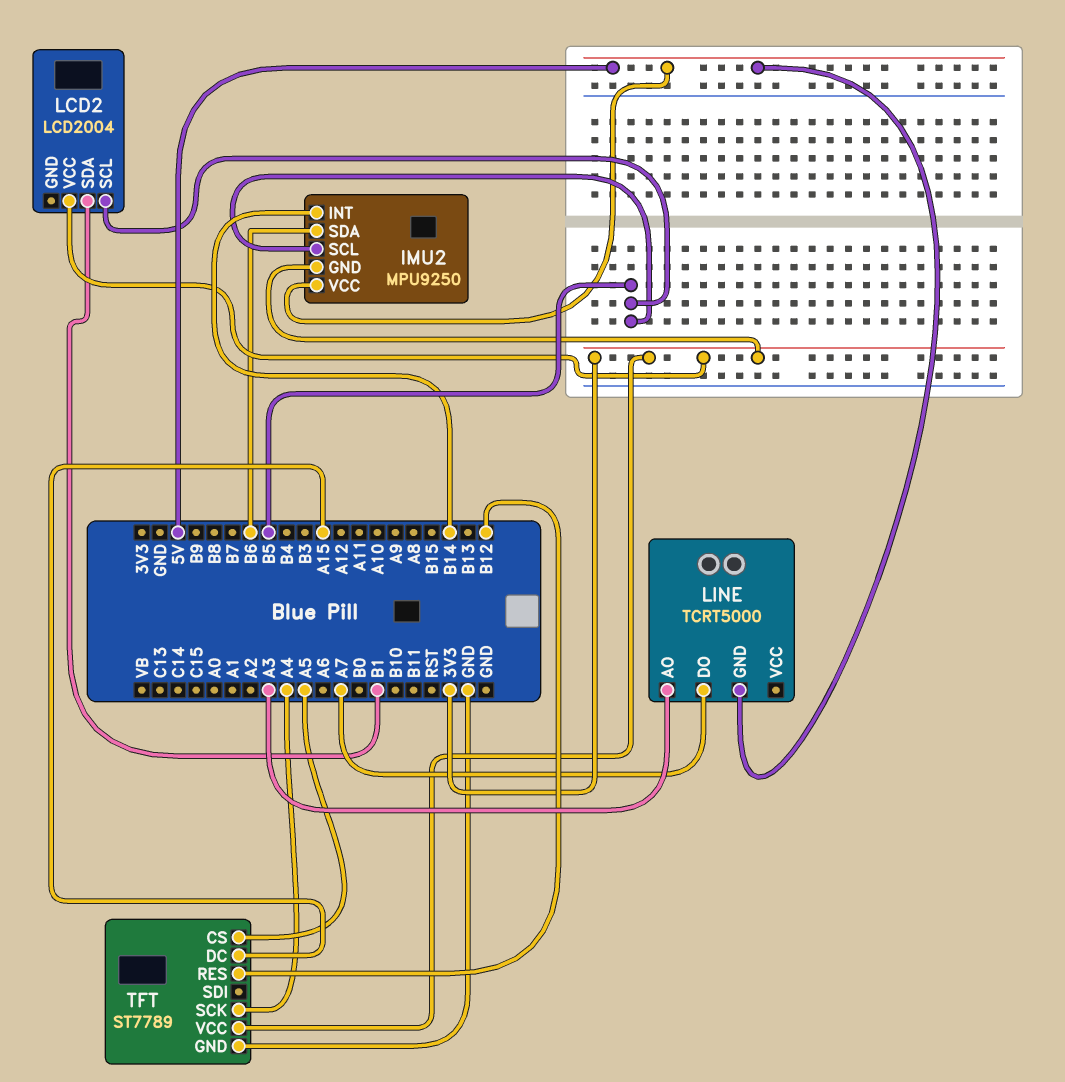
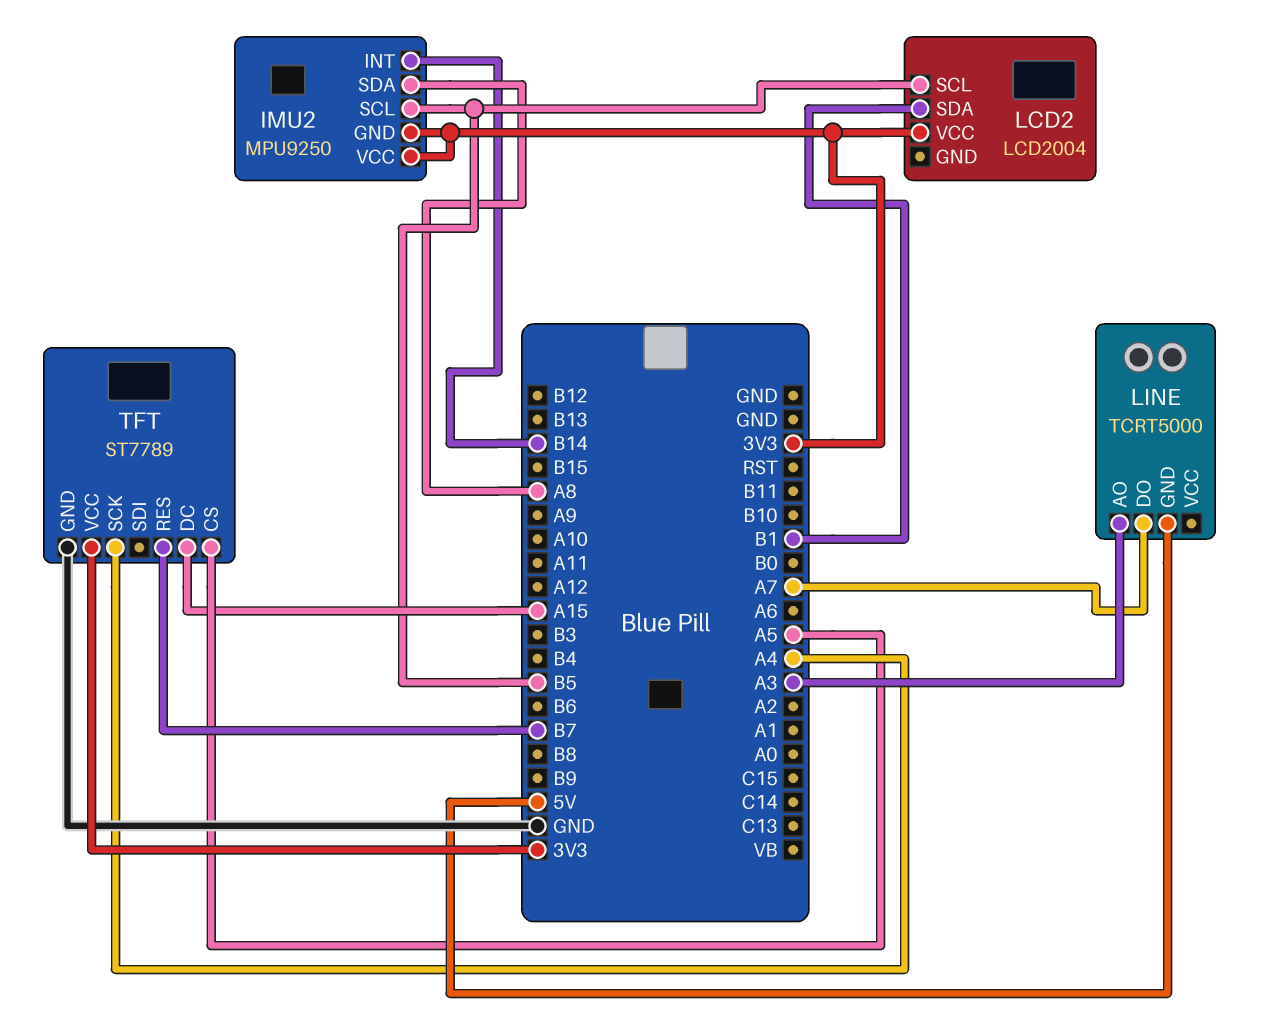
IMU2 pin SDA: B6 -> A8
IMU2 pin VCC: 5V -> 3V3
TFT pin RES: B12 -> B7

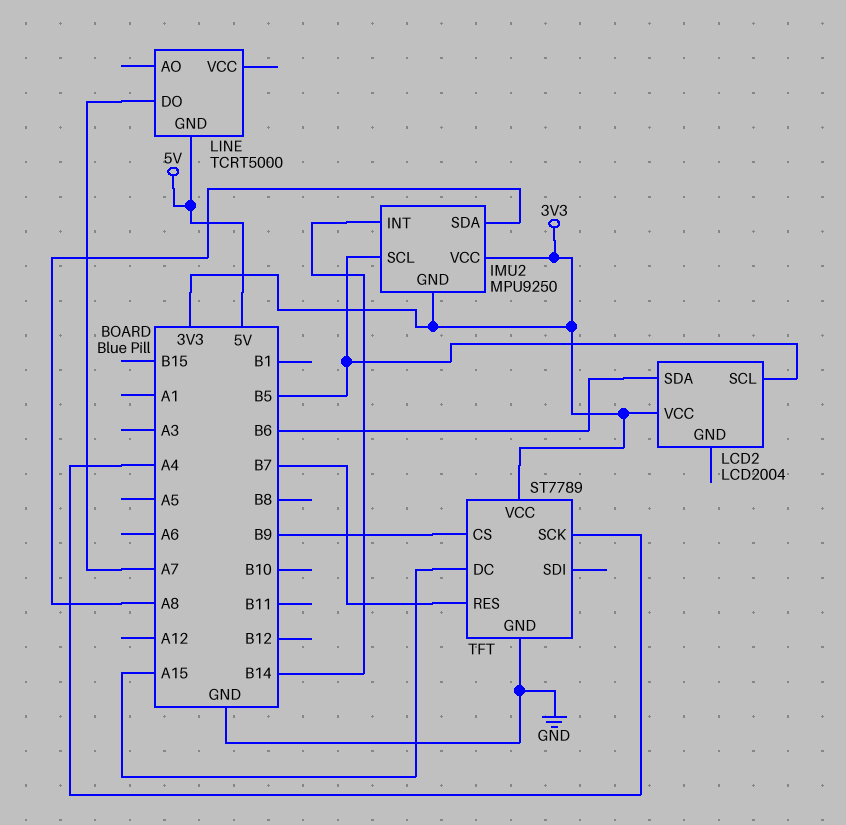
LCD2 pin SDA: B1 -> B6
LINE pin AO: A3 -> none
TFT pin CS: A5 -> B9

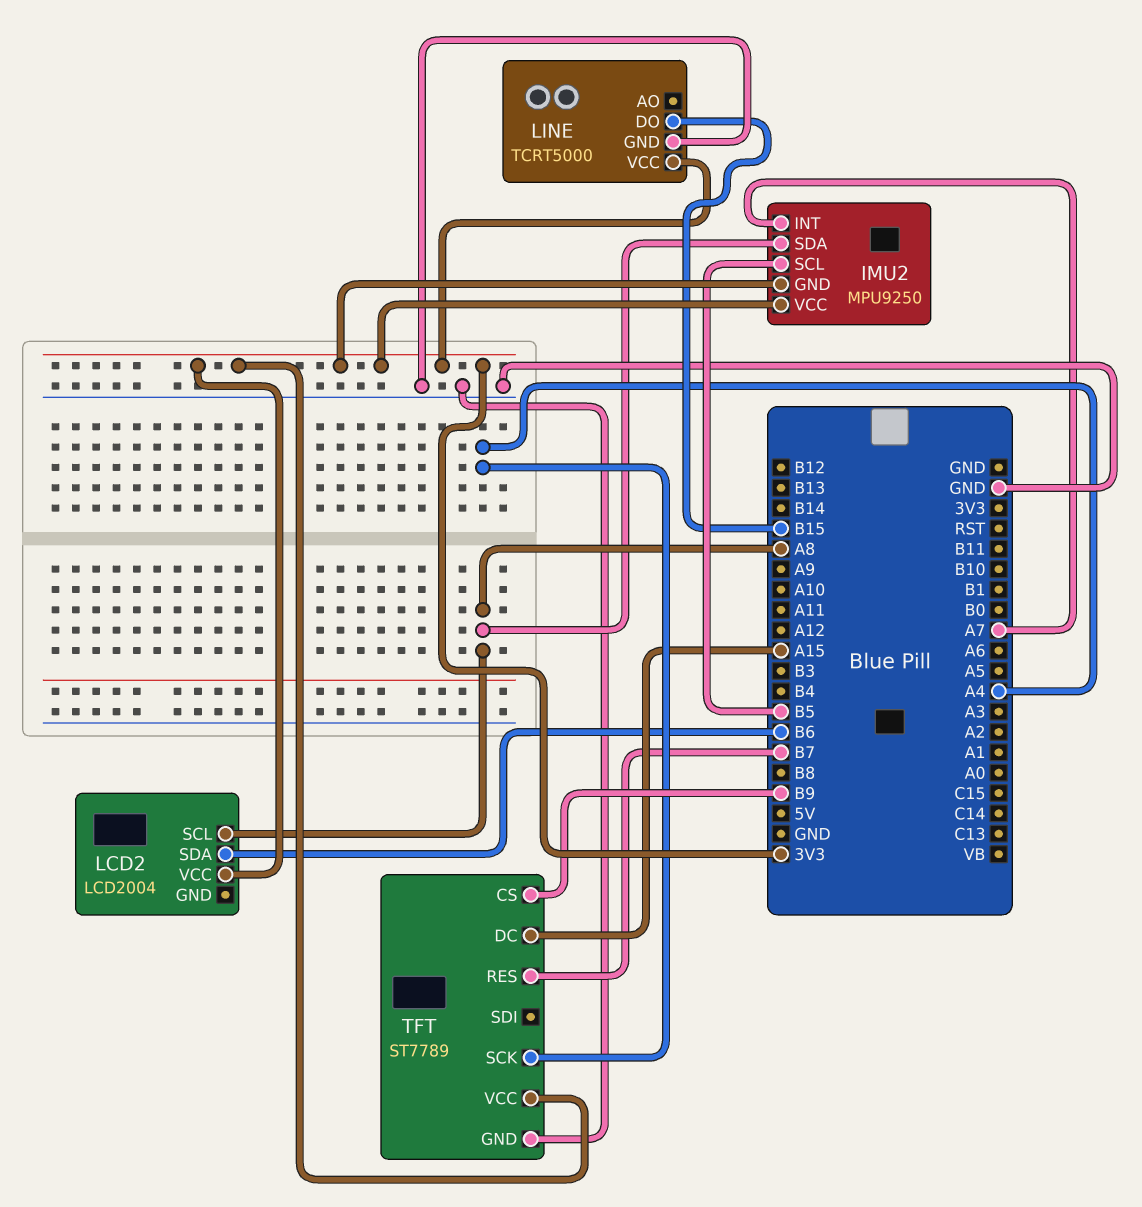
IMU2 pin INT: B14 -> A7
LCD2 pin SCL: B5 -> A8
LINE pin DO: A7 -> B15
LINE pin GND: 5V -> GND
LINE pin VCC: none -> 3V3

